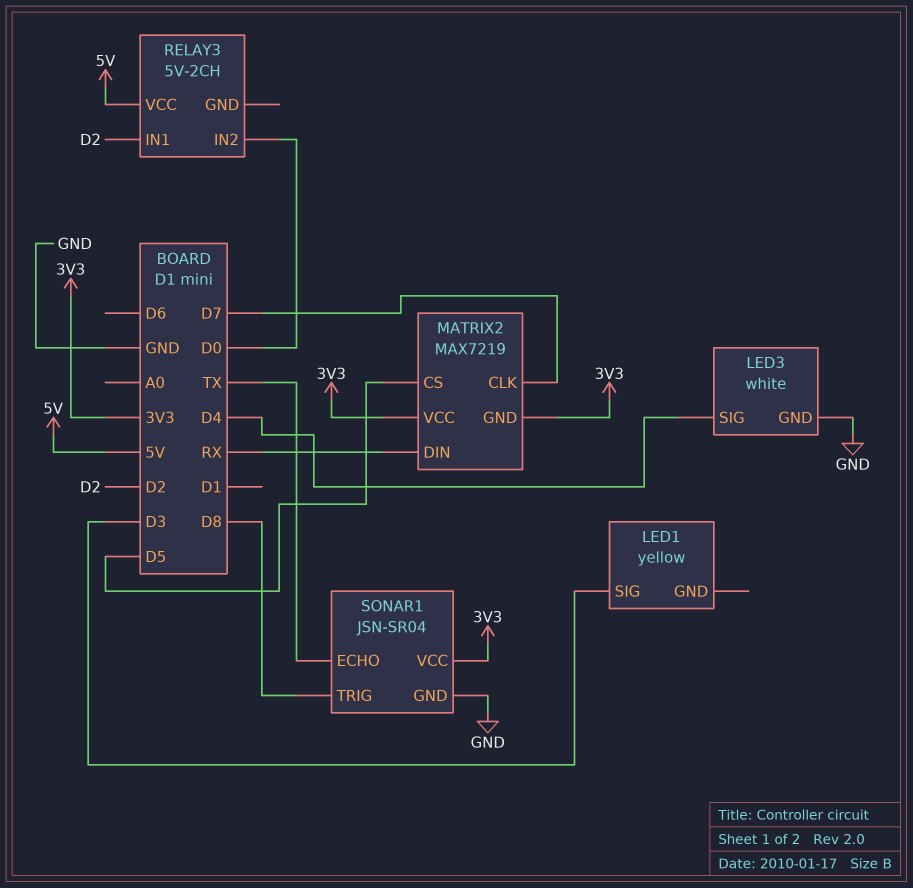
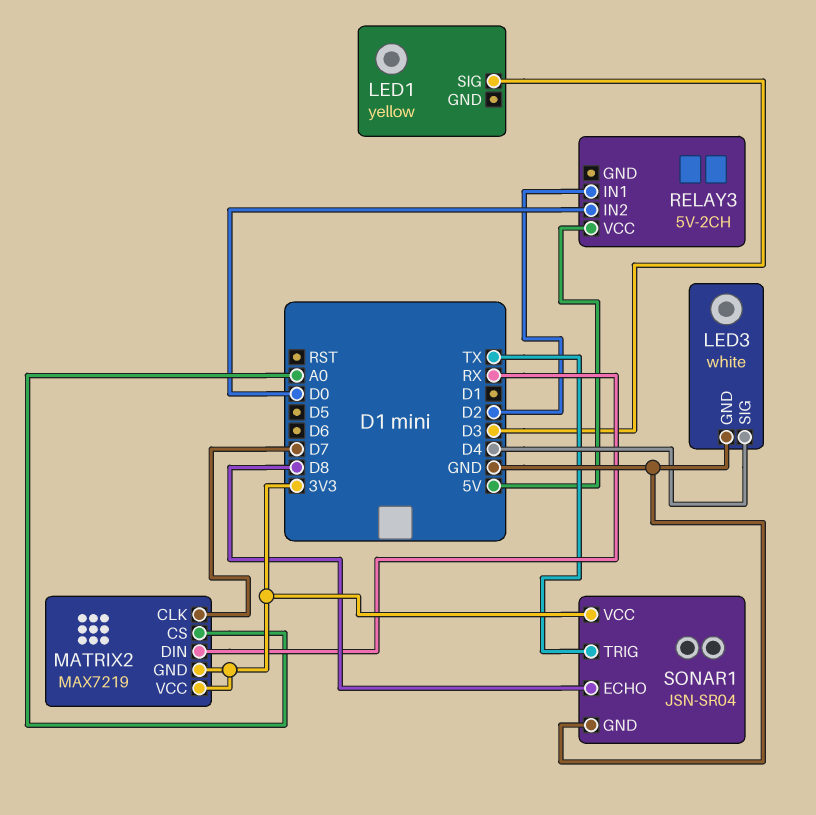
MATRIX2 pin CS: D5 -> A0
SONAR1 pin ECHO: TX -> D8
SONAR1 pin TRIG: D8 -> TX

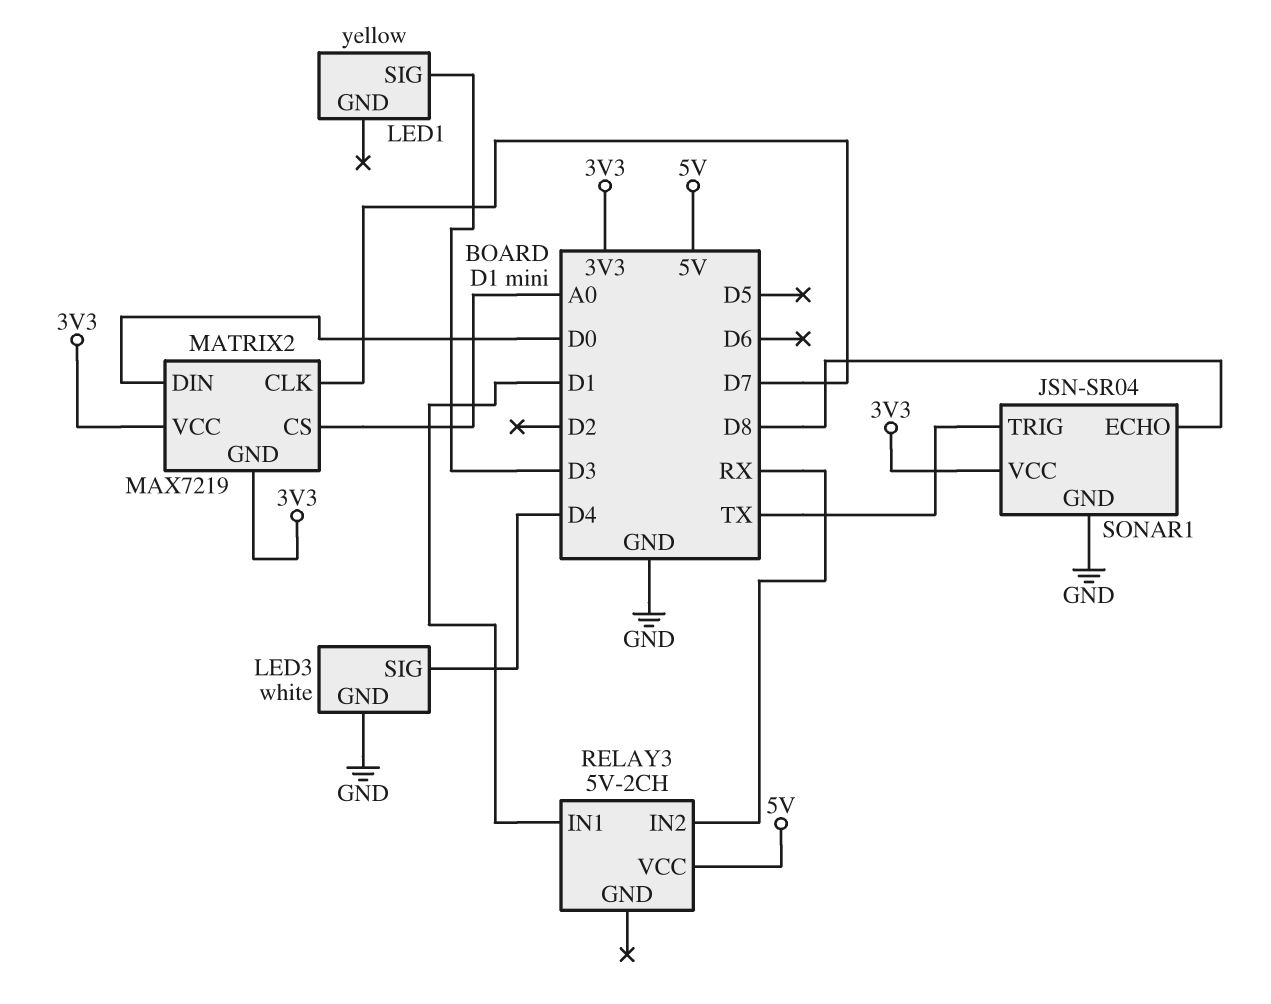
MATRIX2 pin DIN: RX -> D0
RELAY3 pin IN1: D2 -> D1
RELAY3 pin IN2: D0 -> RX

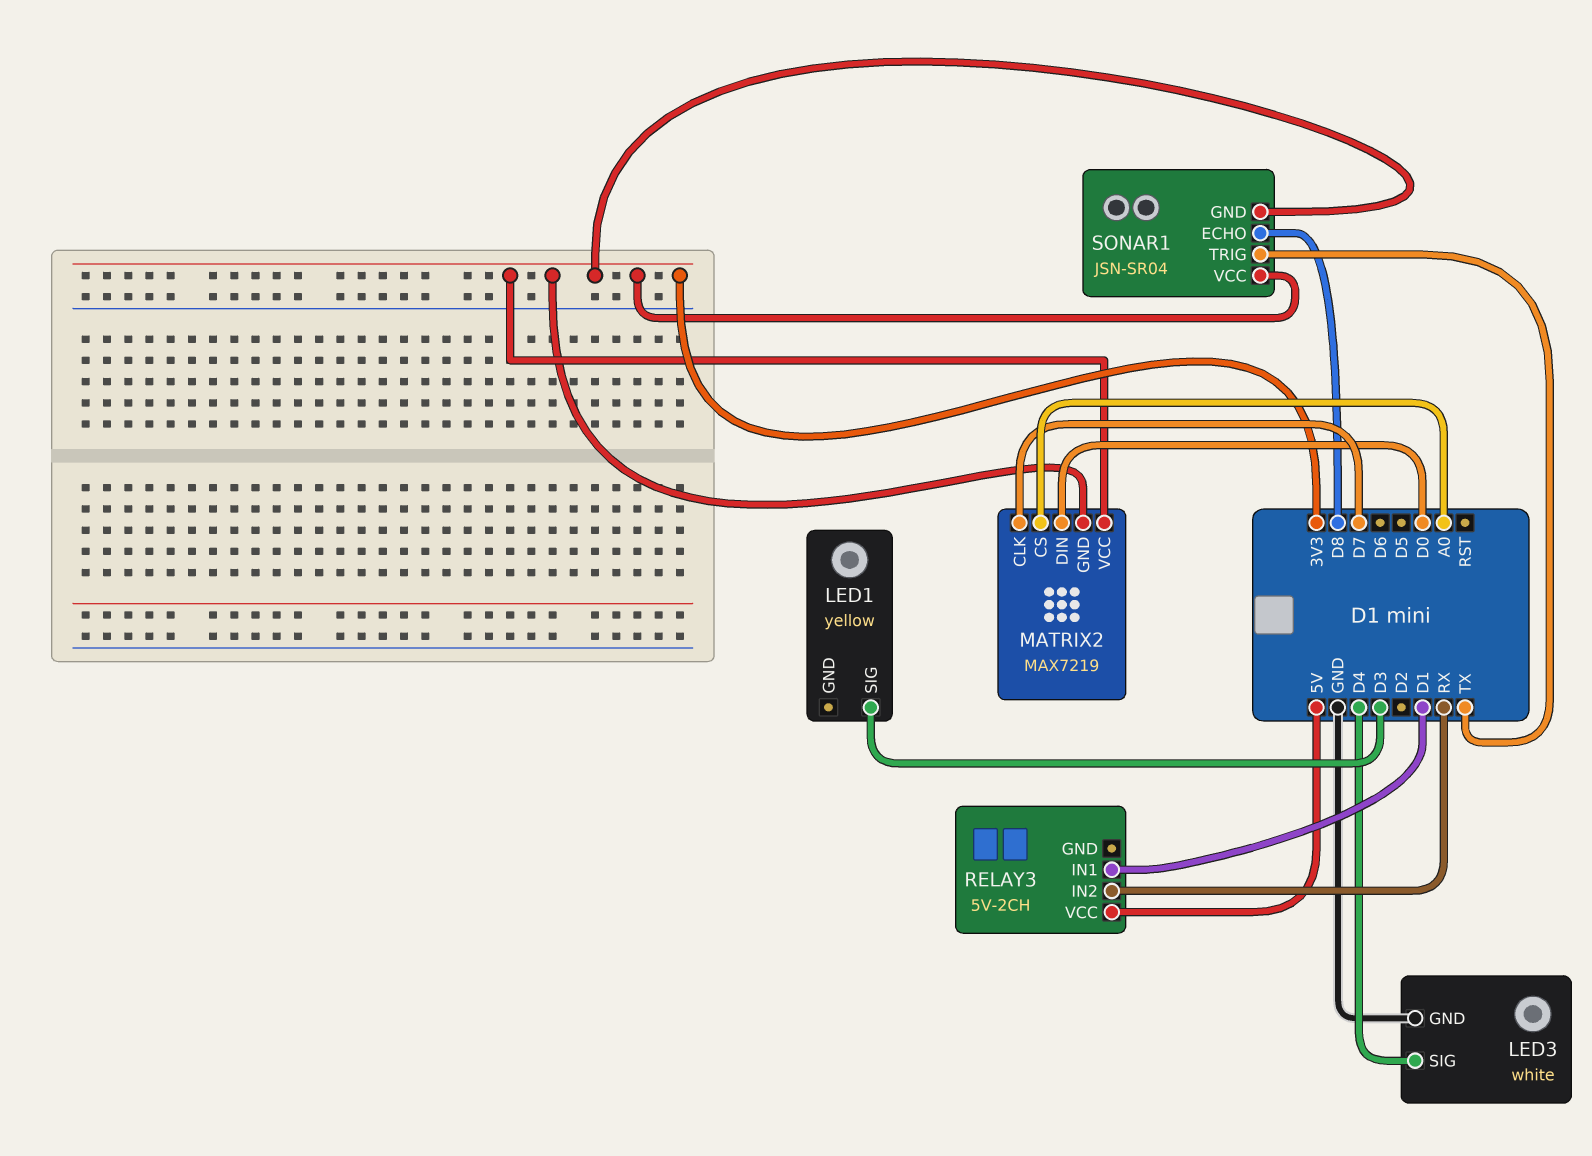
SONAR1 pin GND: GND -> 3V3

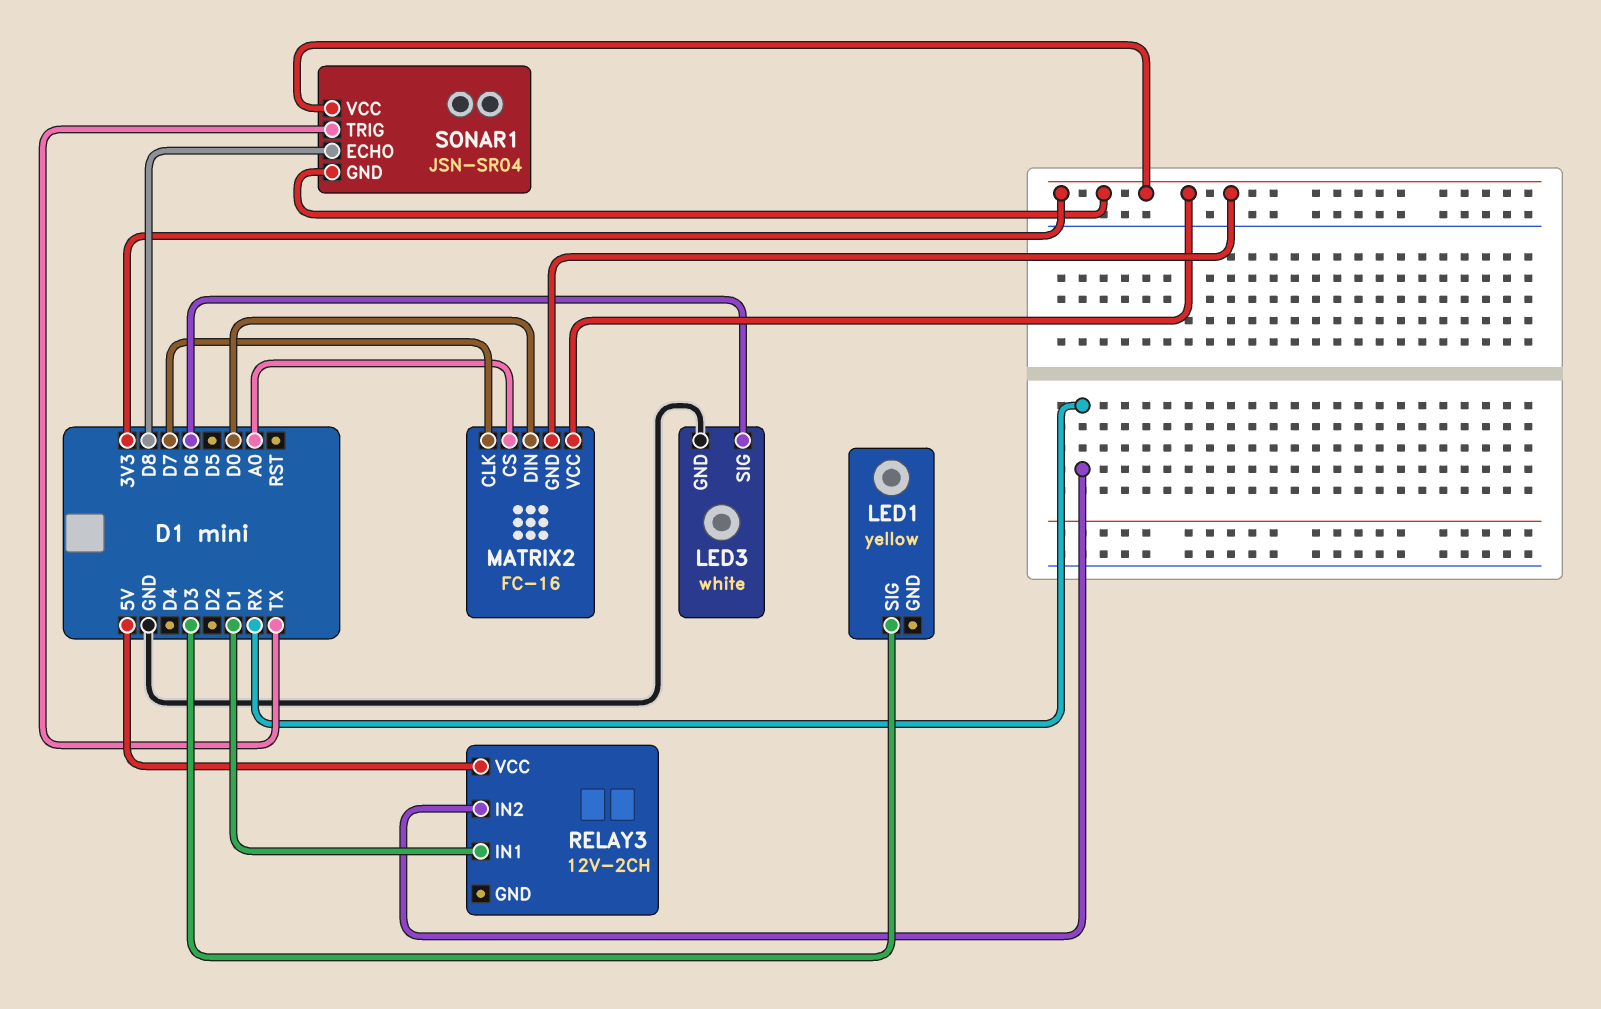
LED3 pin SIG: D4 -> D6
MATRIX2: MAX7219 -> FC-16
RELAY3: 5V-2CH -> 12V-2CH

